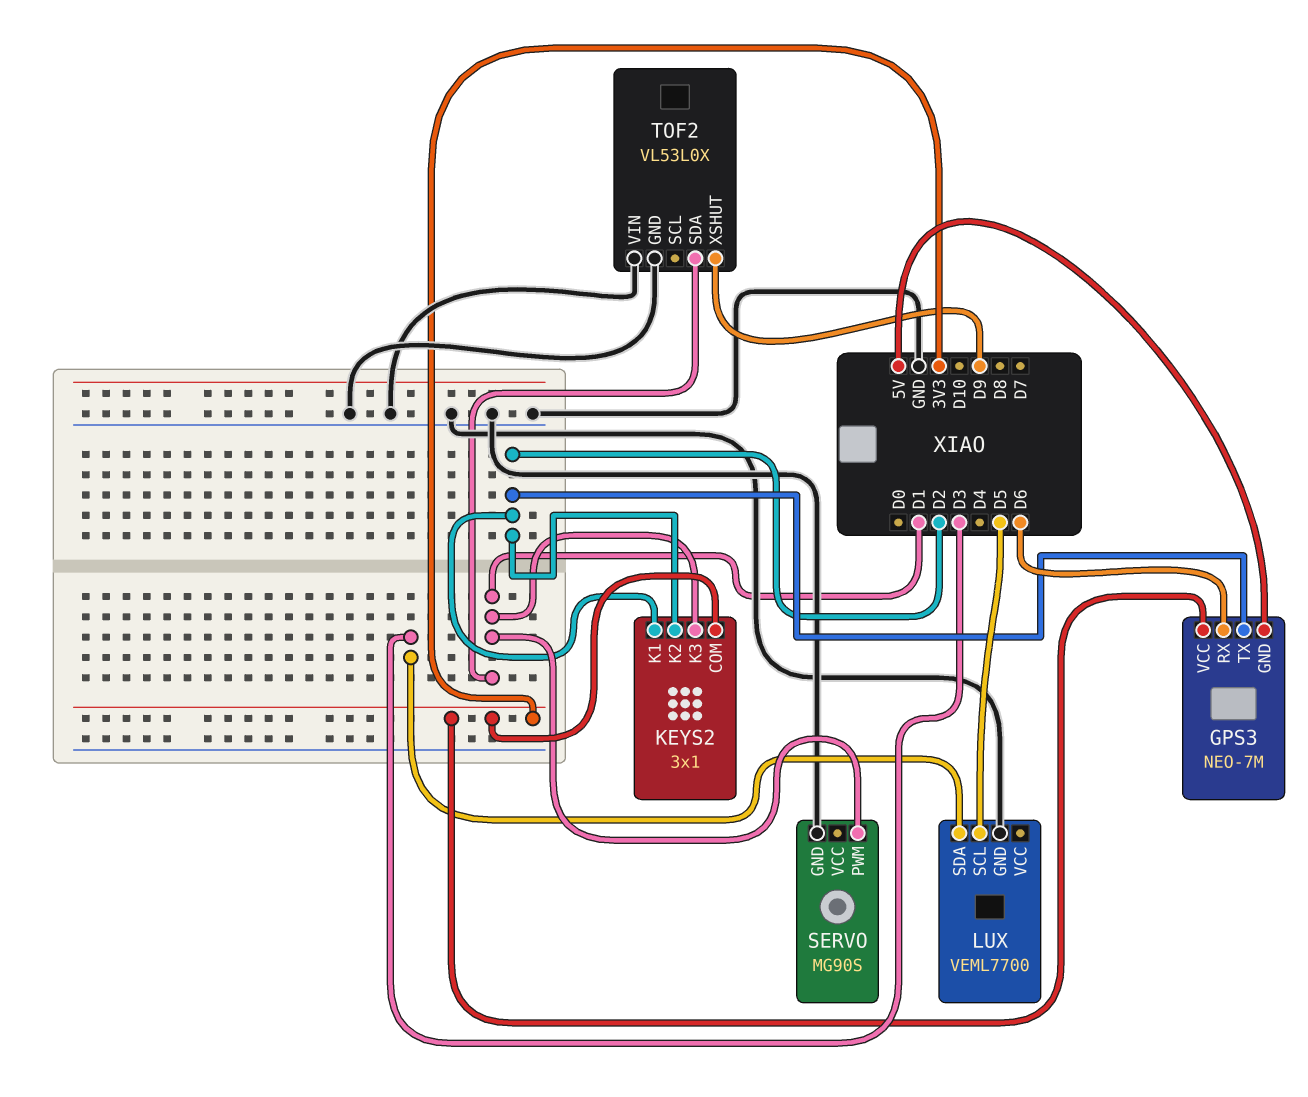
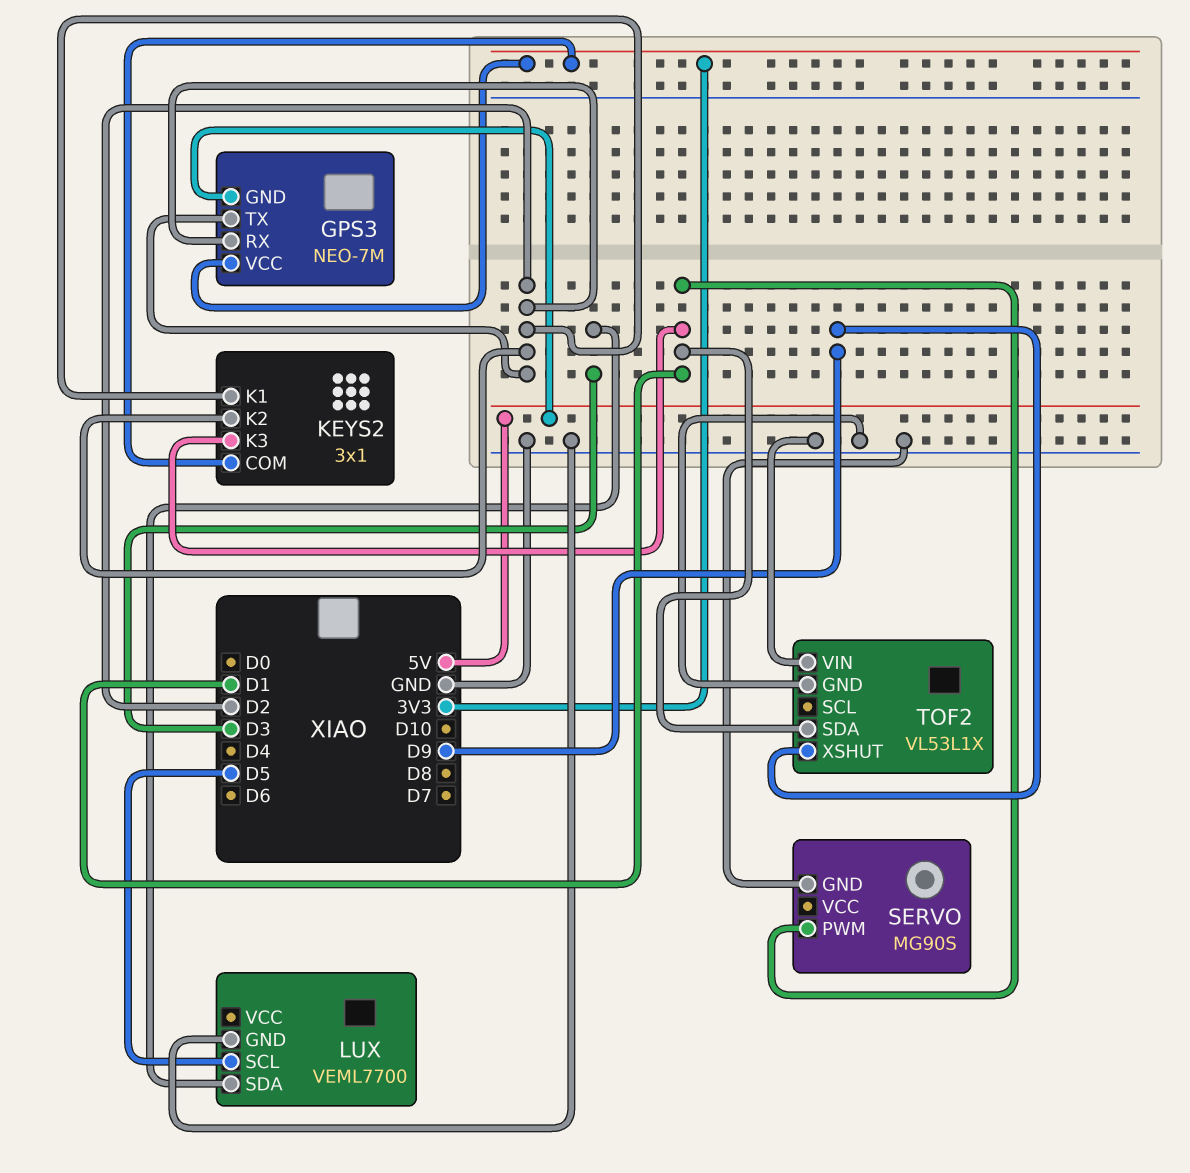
GPS3 pin RX: D6 -> D2
TOF2: VL53L0X -> VL53L1X

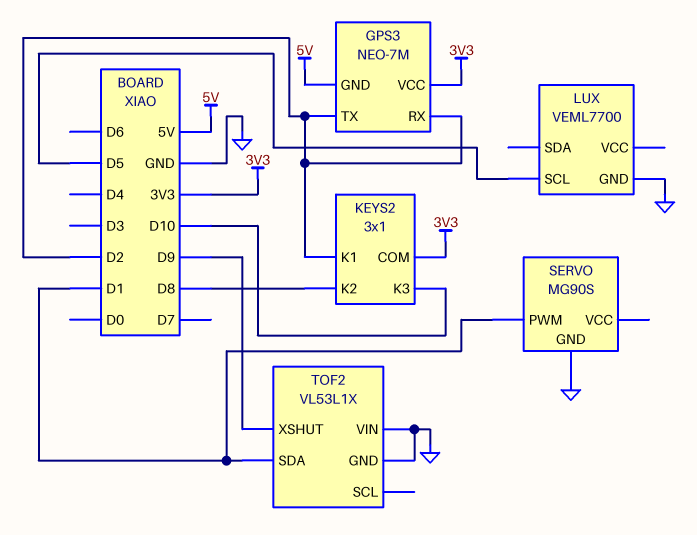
KEYS2 pin K2: D2 -> D8
KEYS2 pin K3: D1 -> D10
LUX pin SDA: D3 -> none

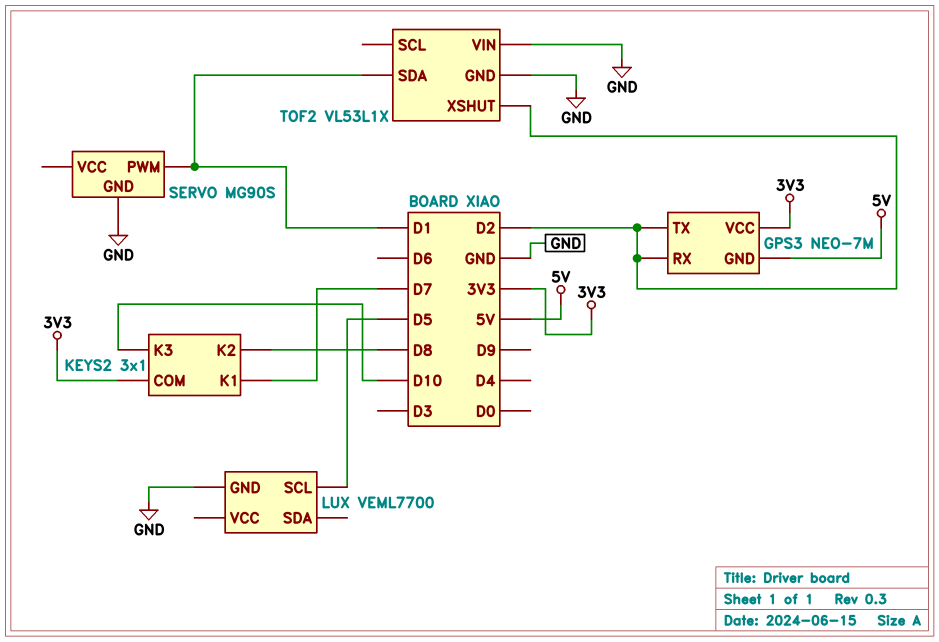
KEYS2 pin K1: D2 -> D7
TOF2 pin XSHUT: D9 -> D2

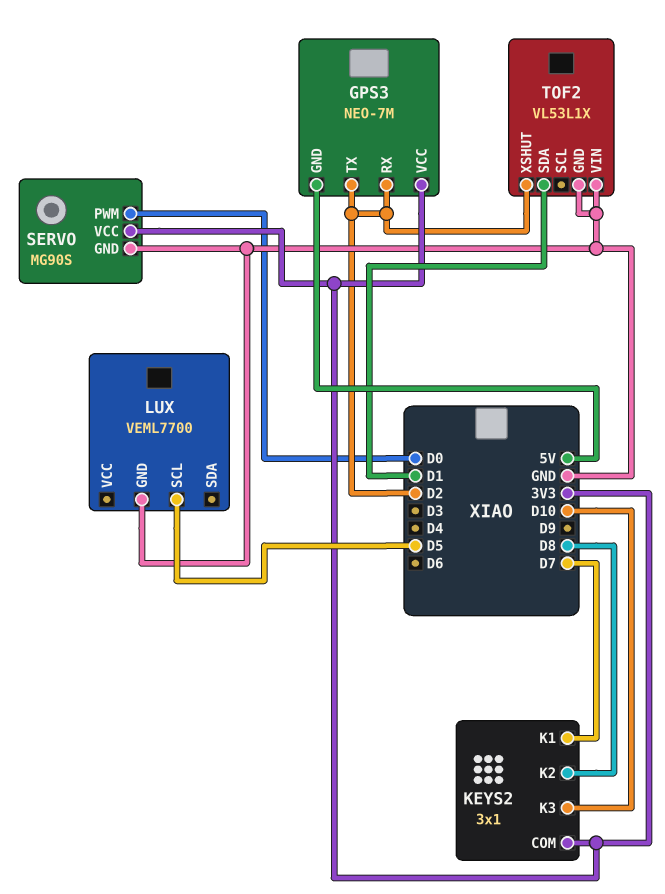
SERVO pin PWM: D1 -> D0
SERVO pin VCC: none -> 3V3

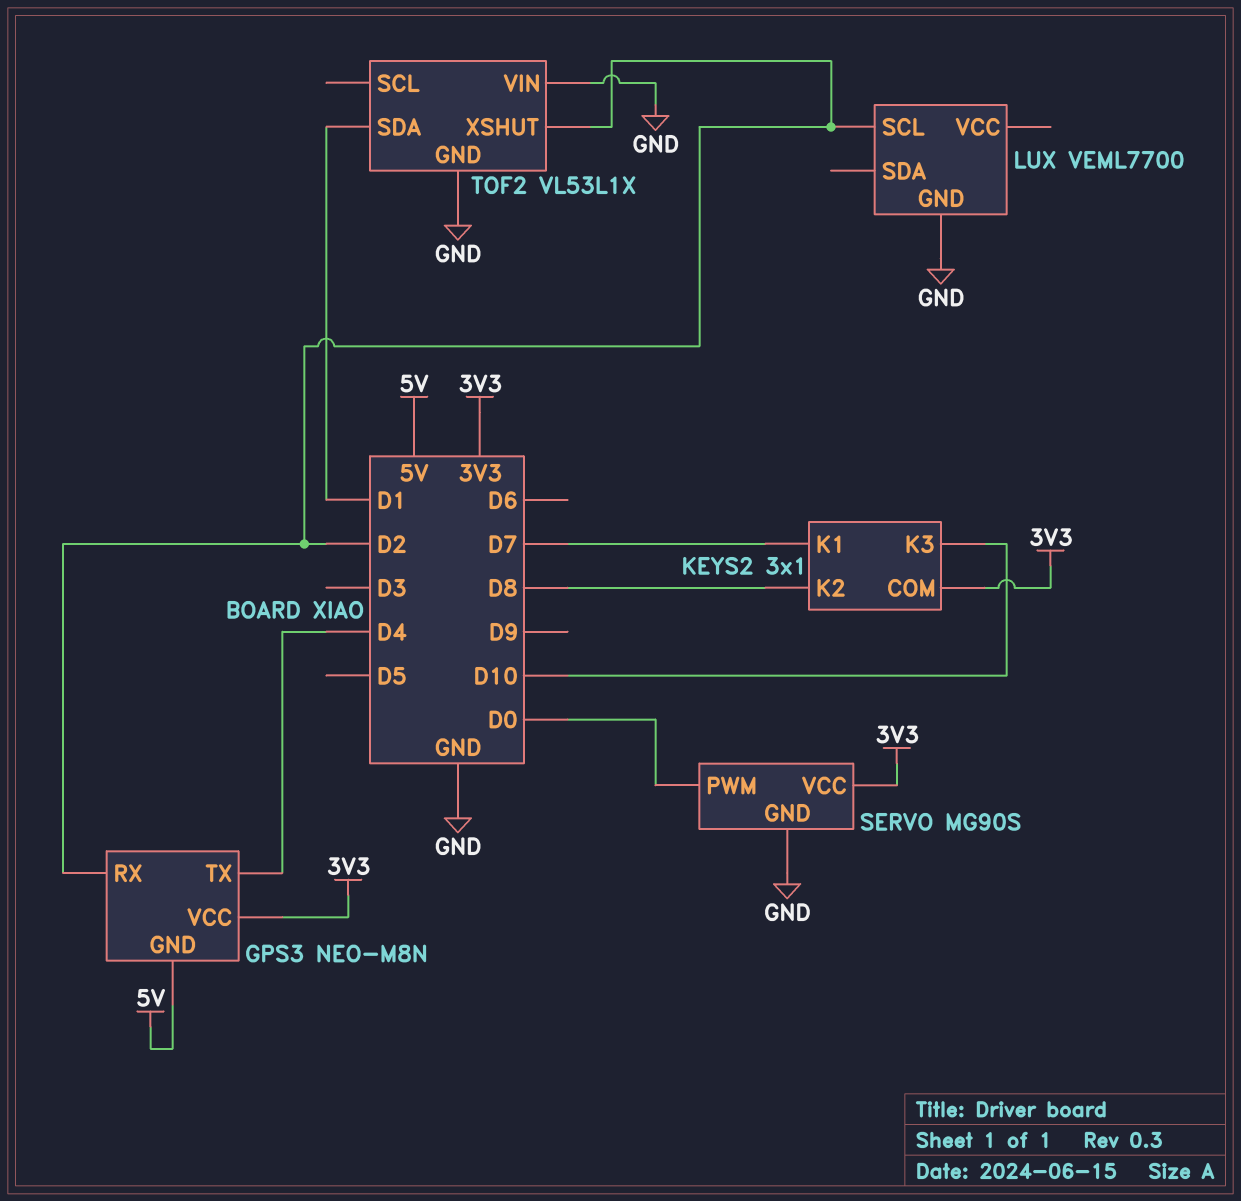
GPS3: NEO-7M -> NEO-M8N
GPS3 pin TX: D2 -> D4
LUX pin SCL: D5 -> D2

